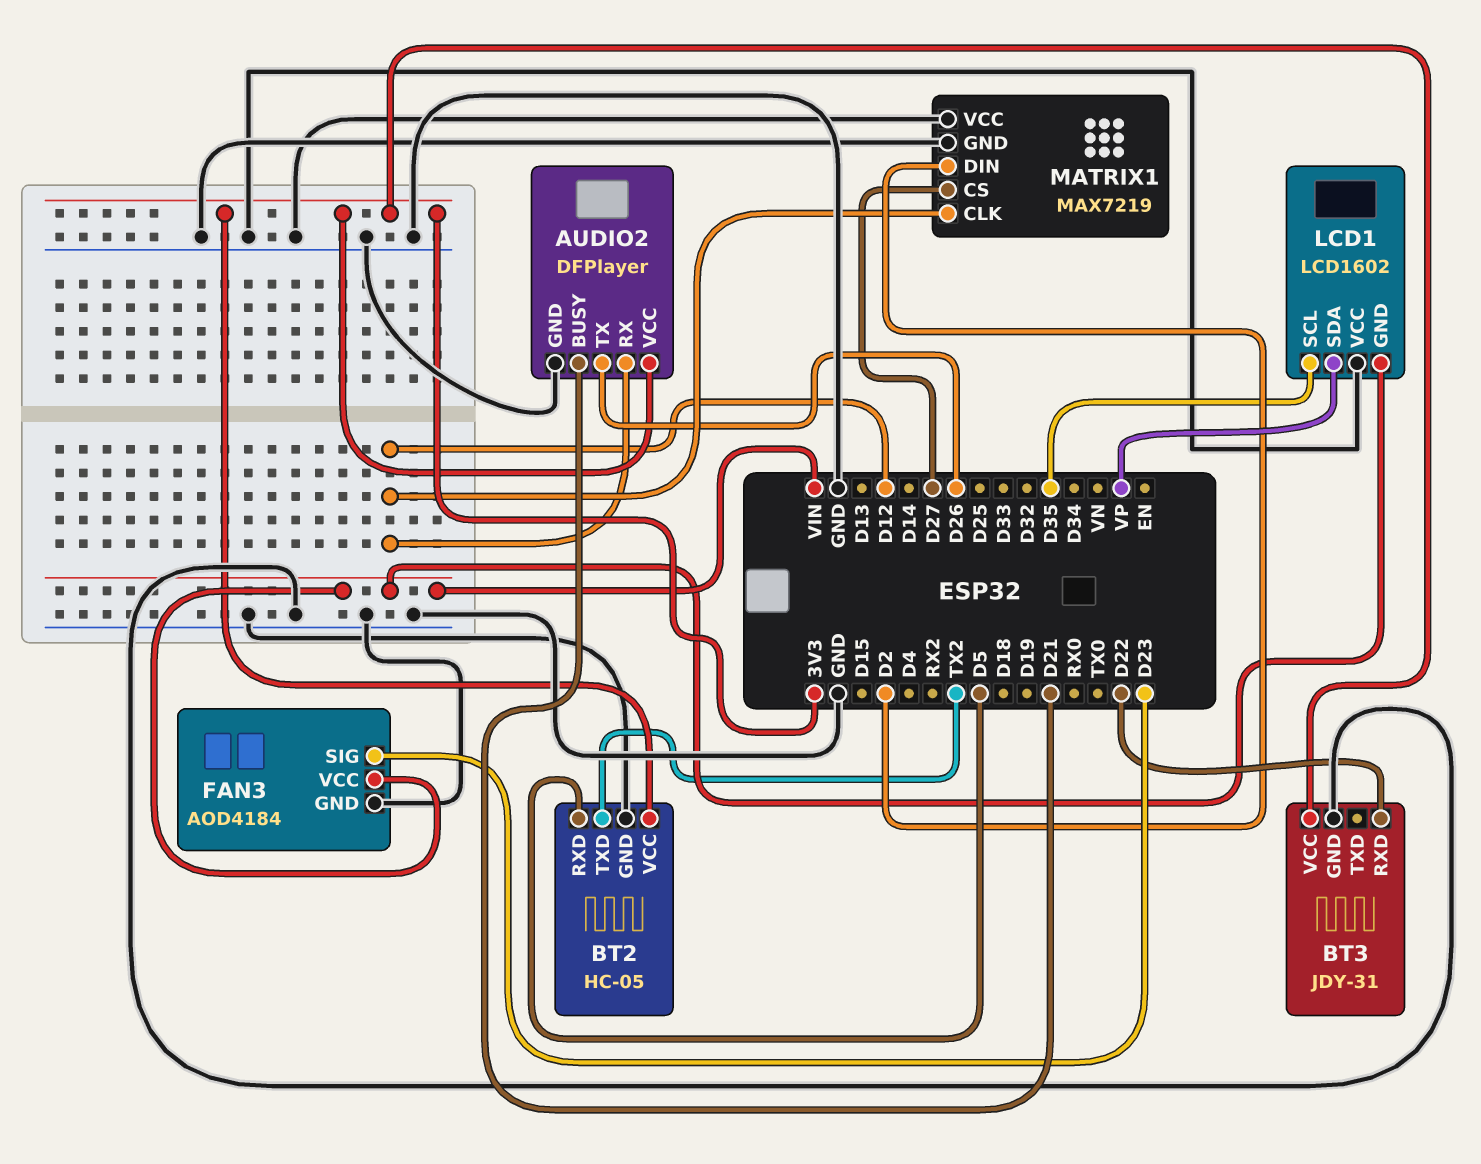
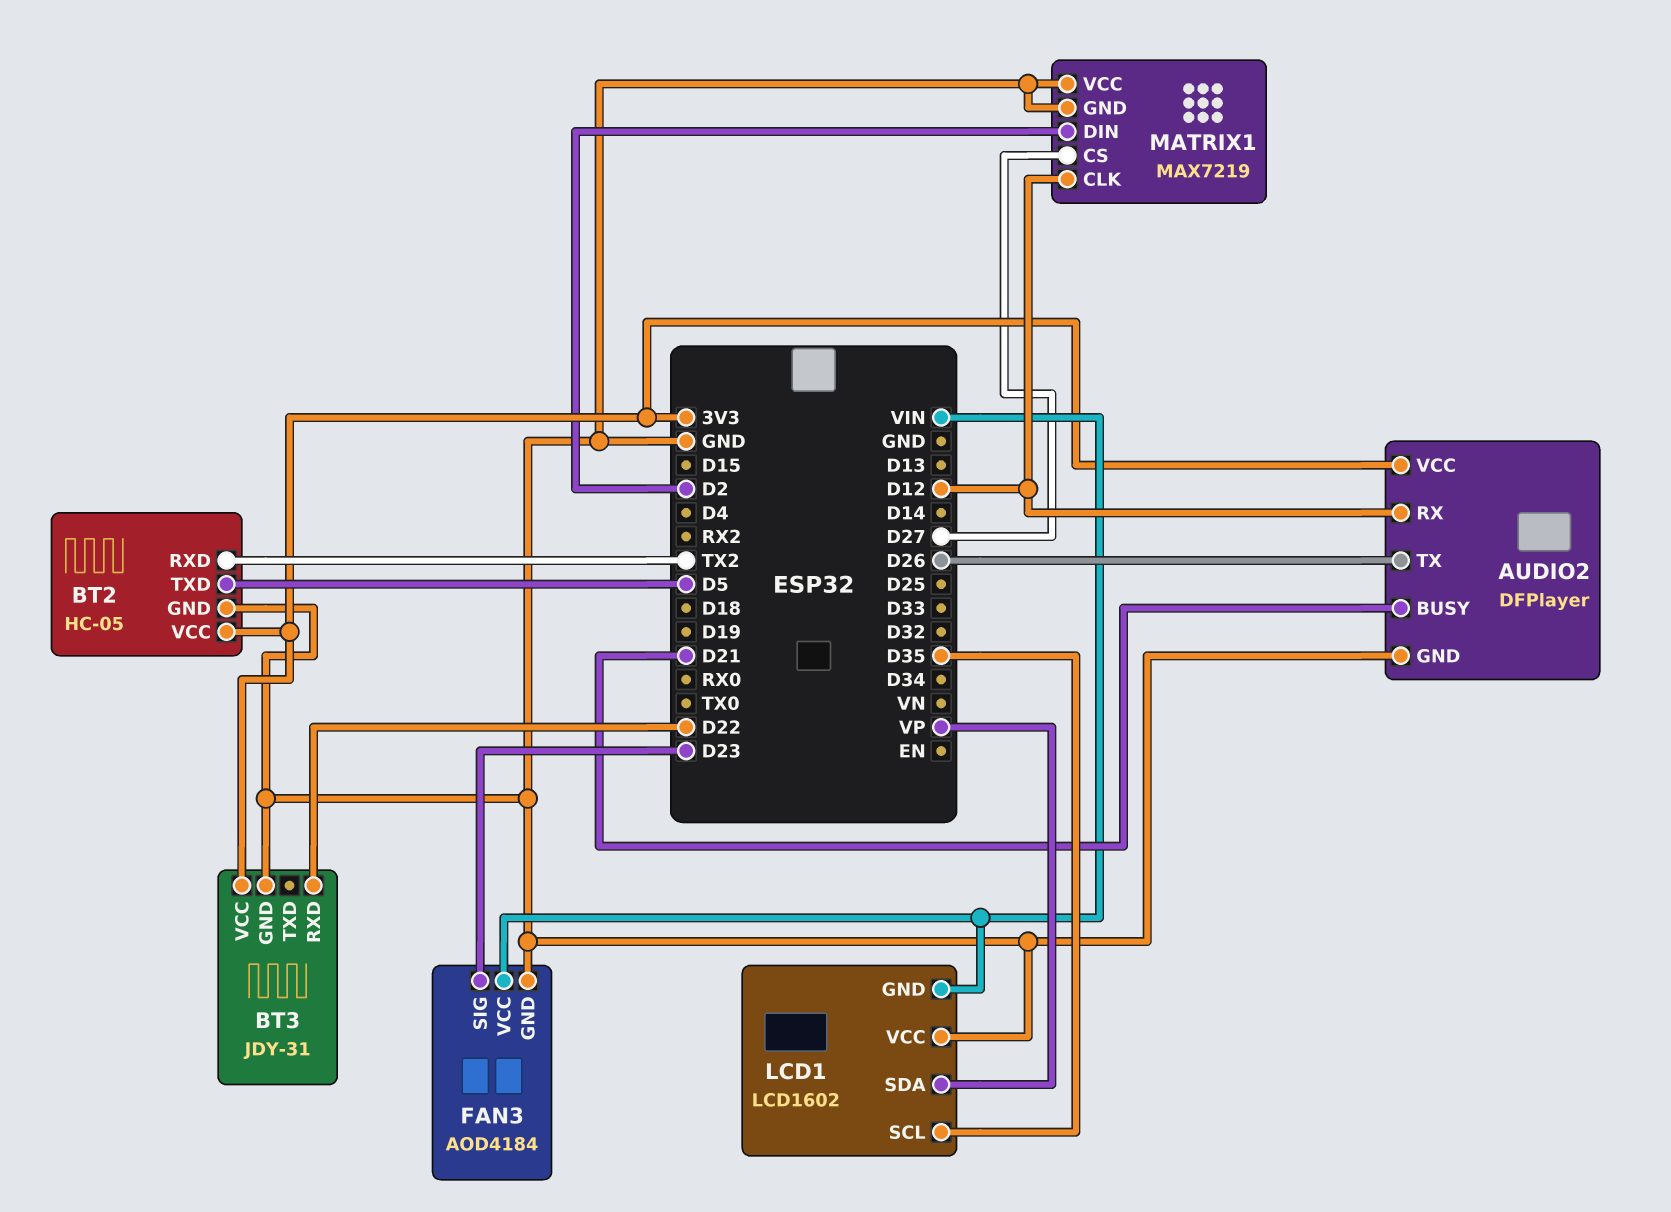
BT2 pin RXD: D5 -> TX2
BT2 pin TXD: TX2 -> D5

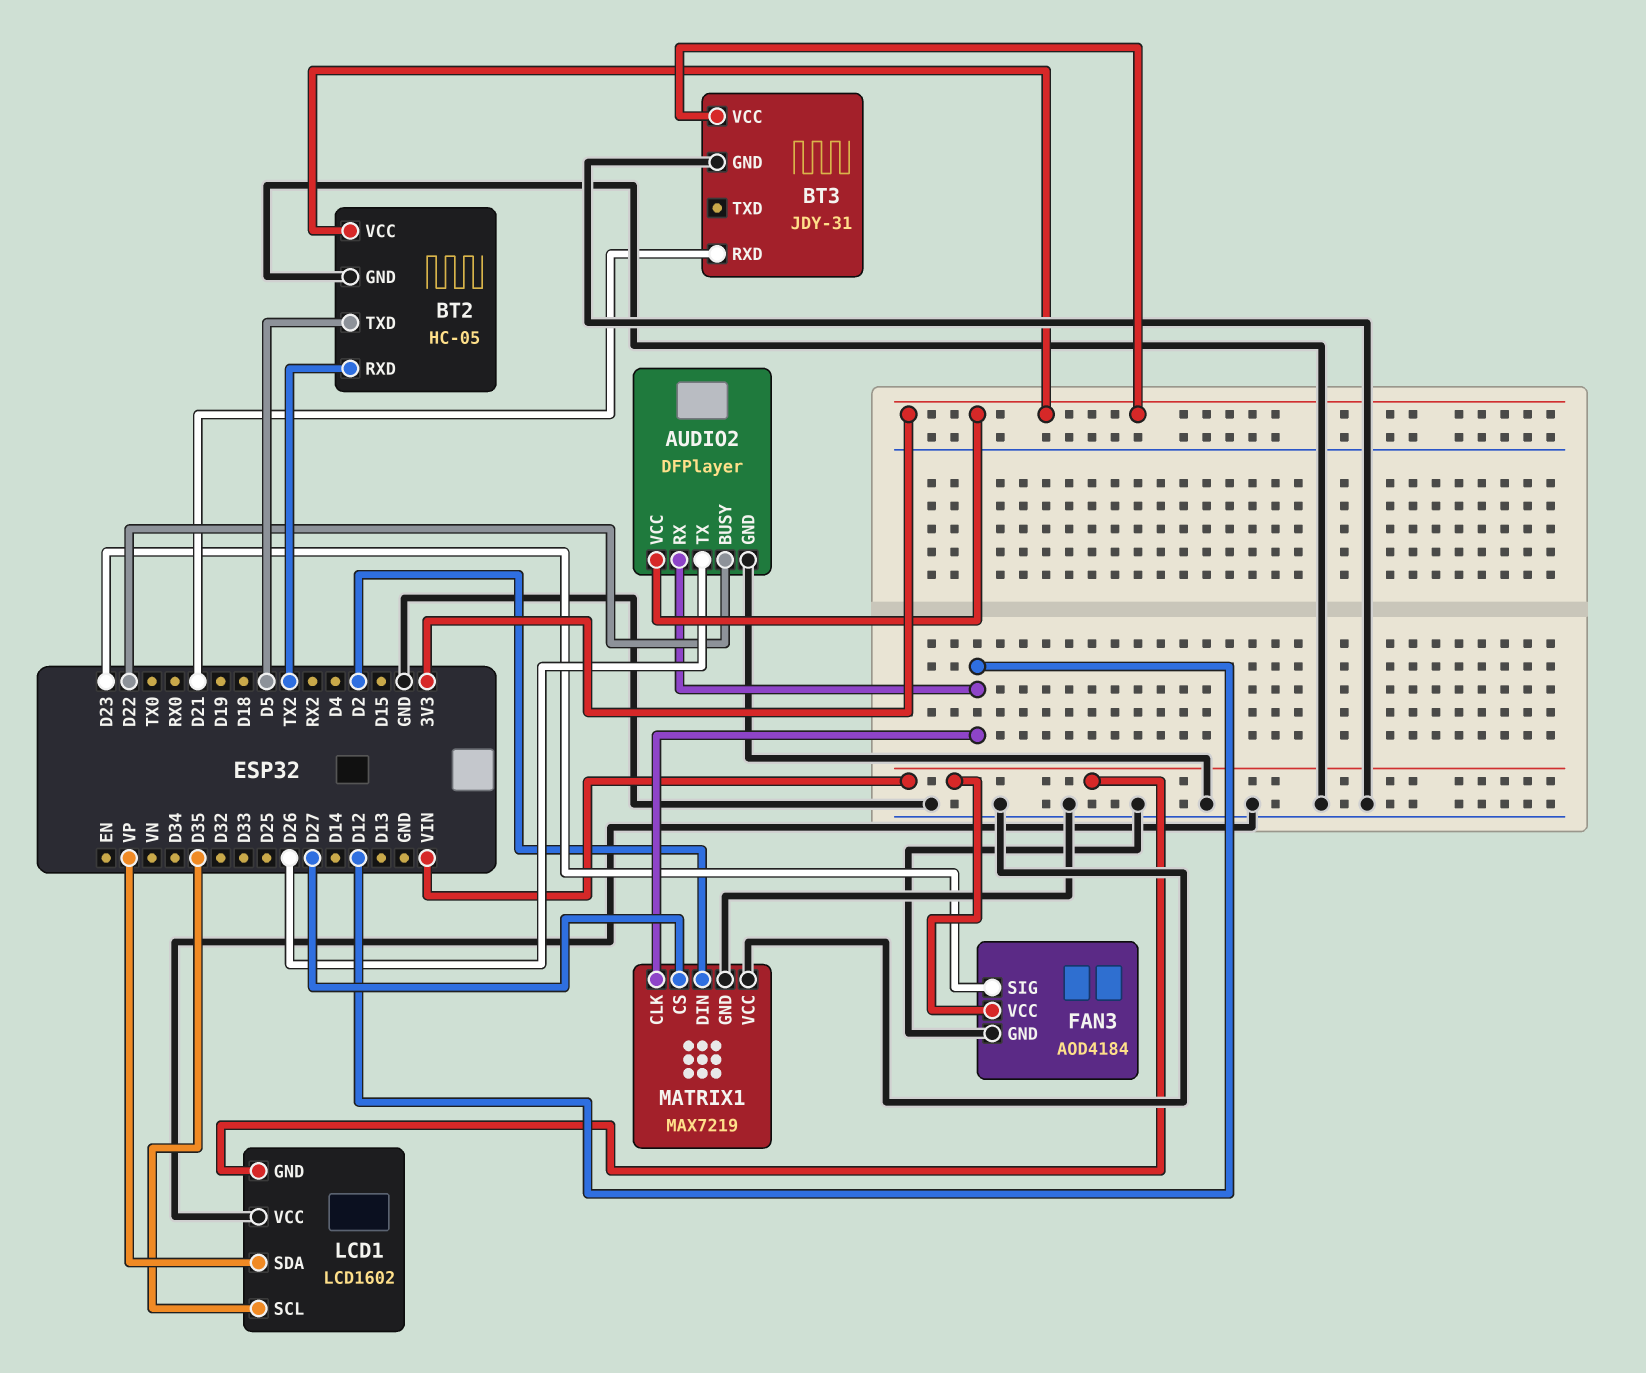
AUDIO2 pin BUSY: D21 -> D22
BT3 pin RXD: D22 -> D21

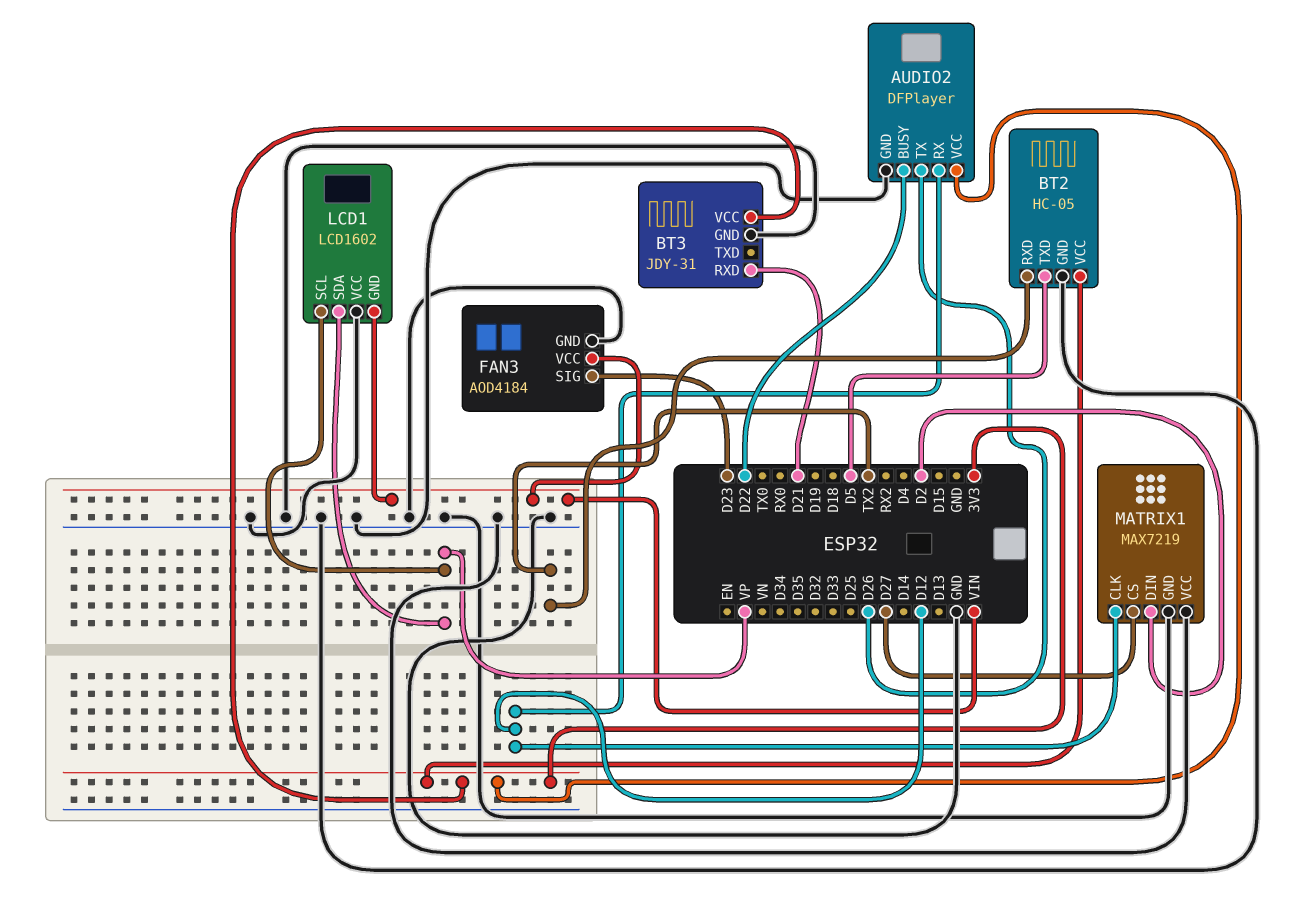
LCD1 pin SCL: D35 -> VP

